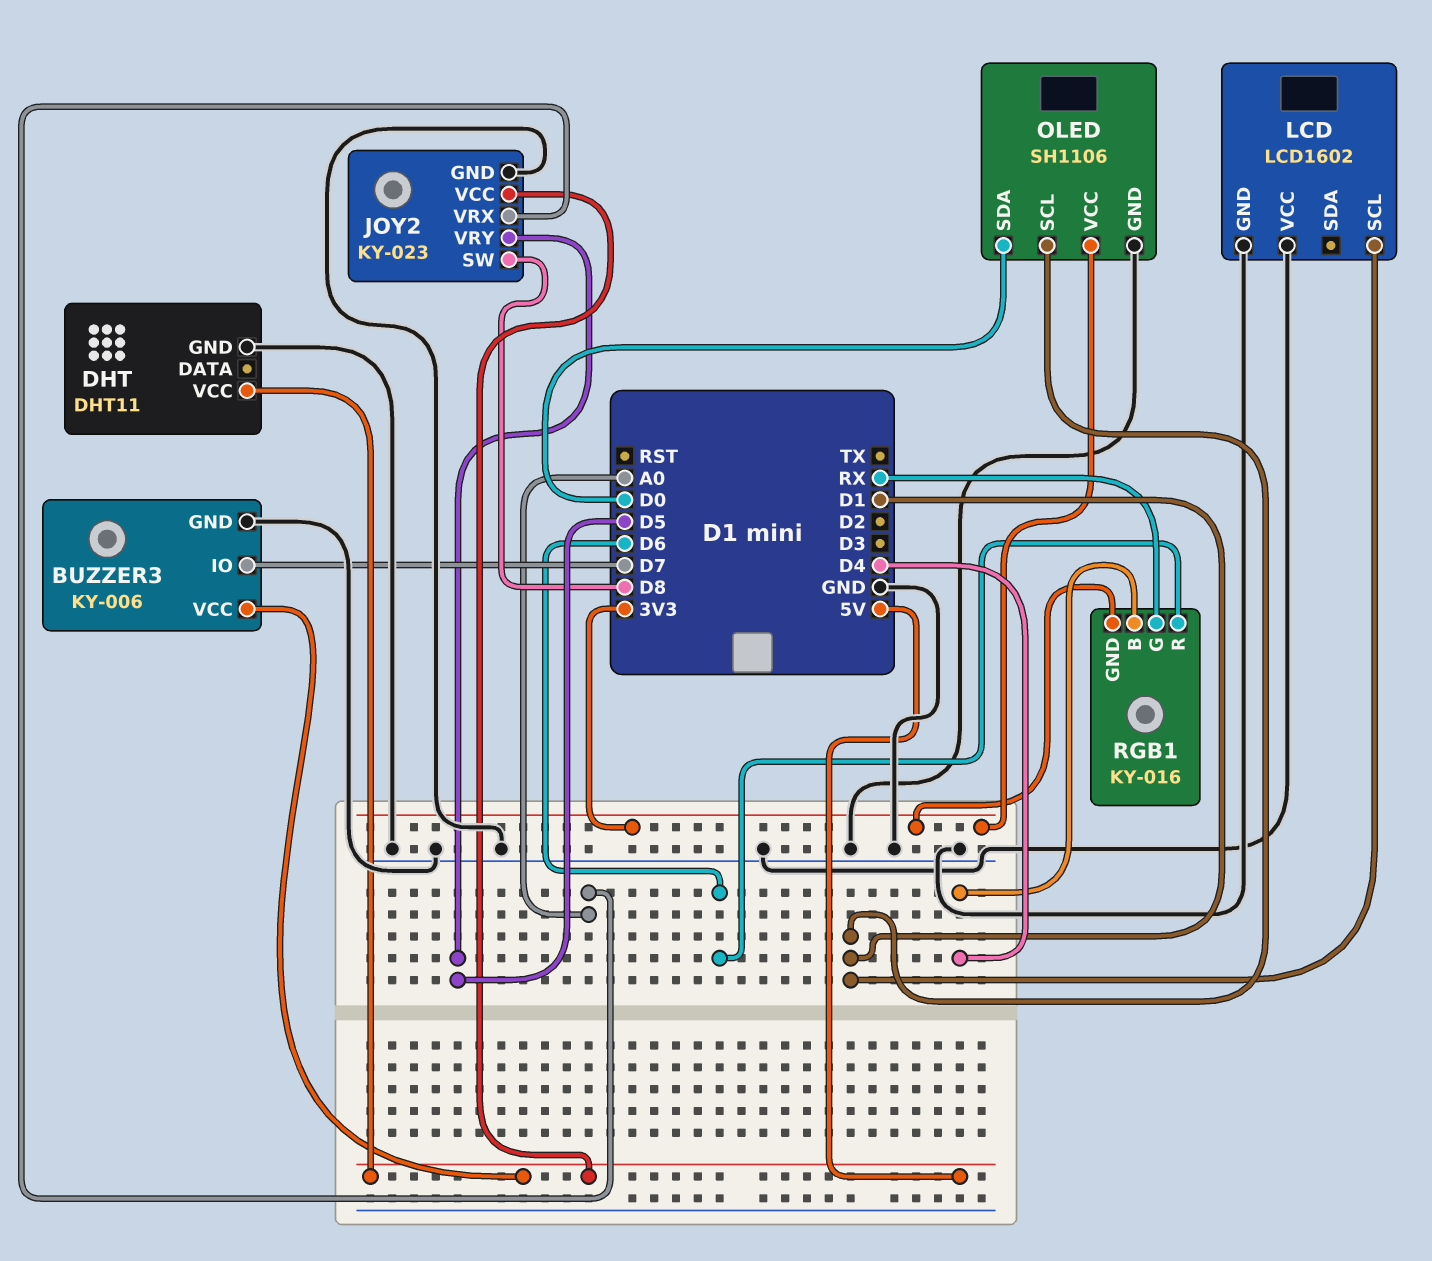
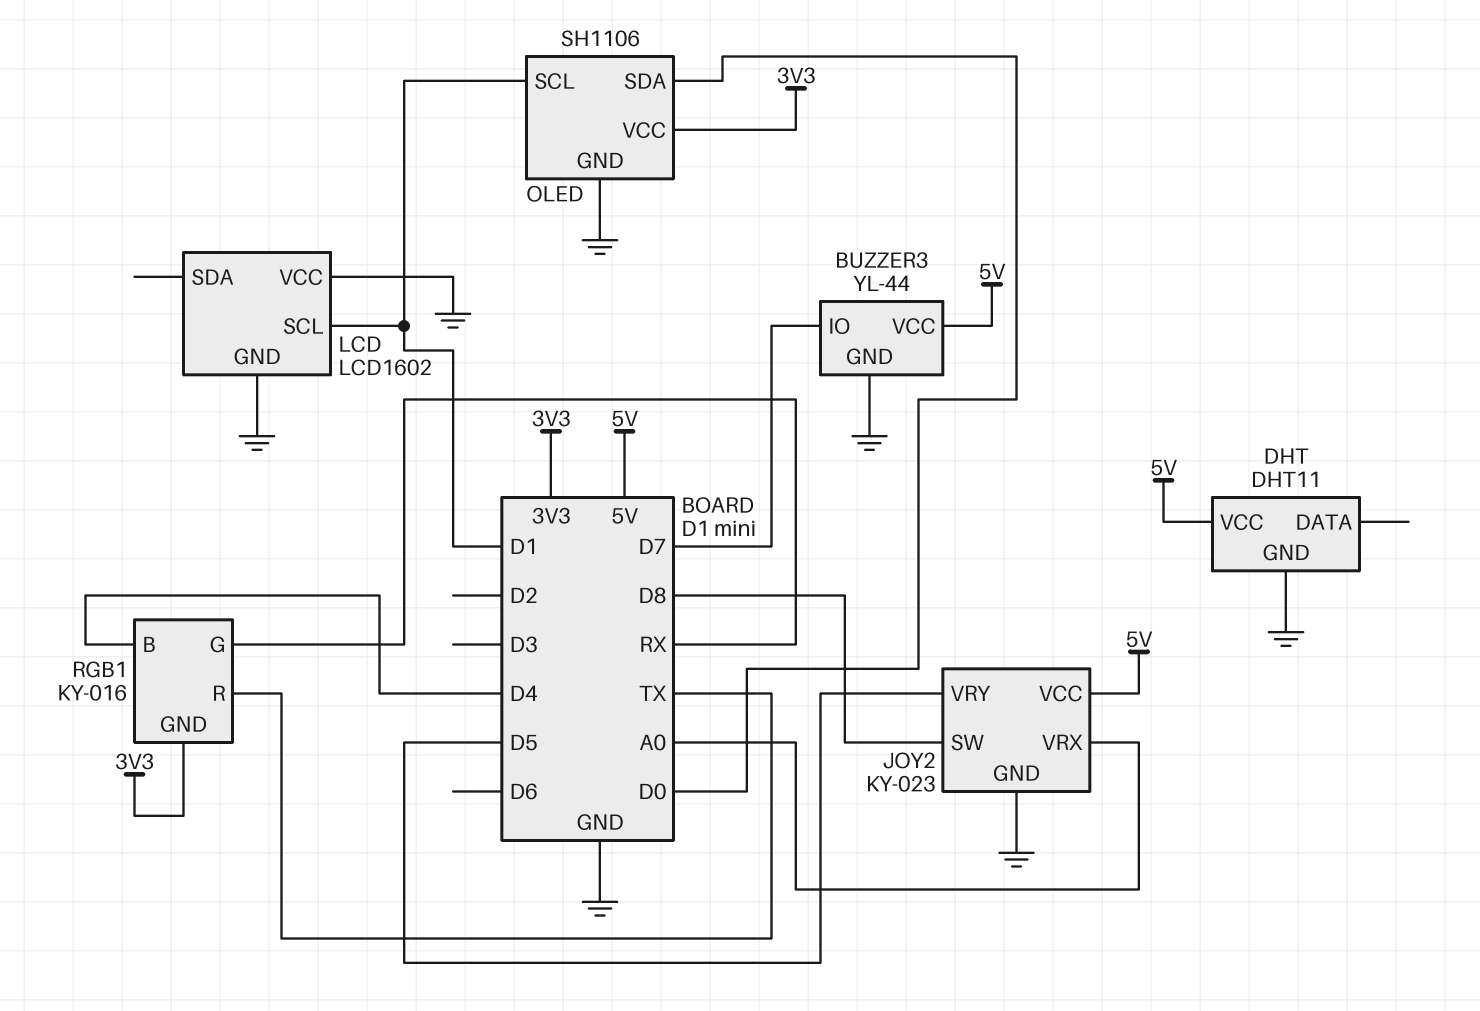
BUZZER3: KY-006 -> YL-44
RGB1 pin R: D6 -> TX

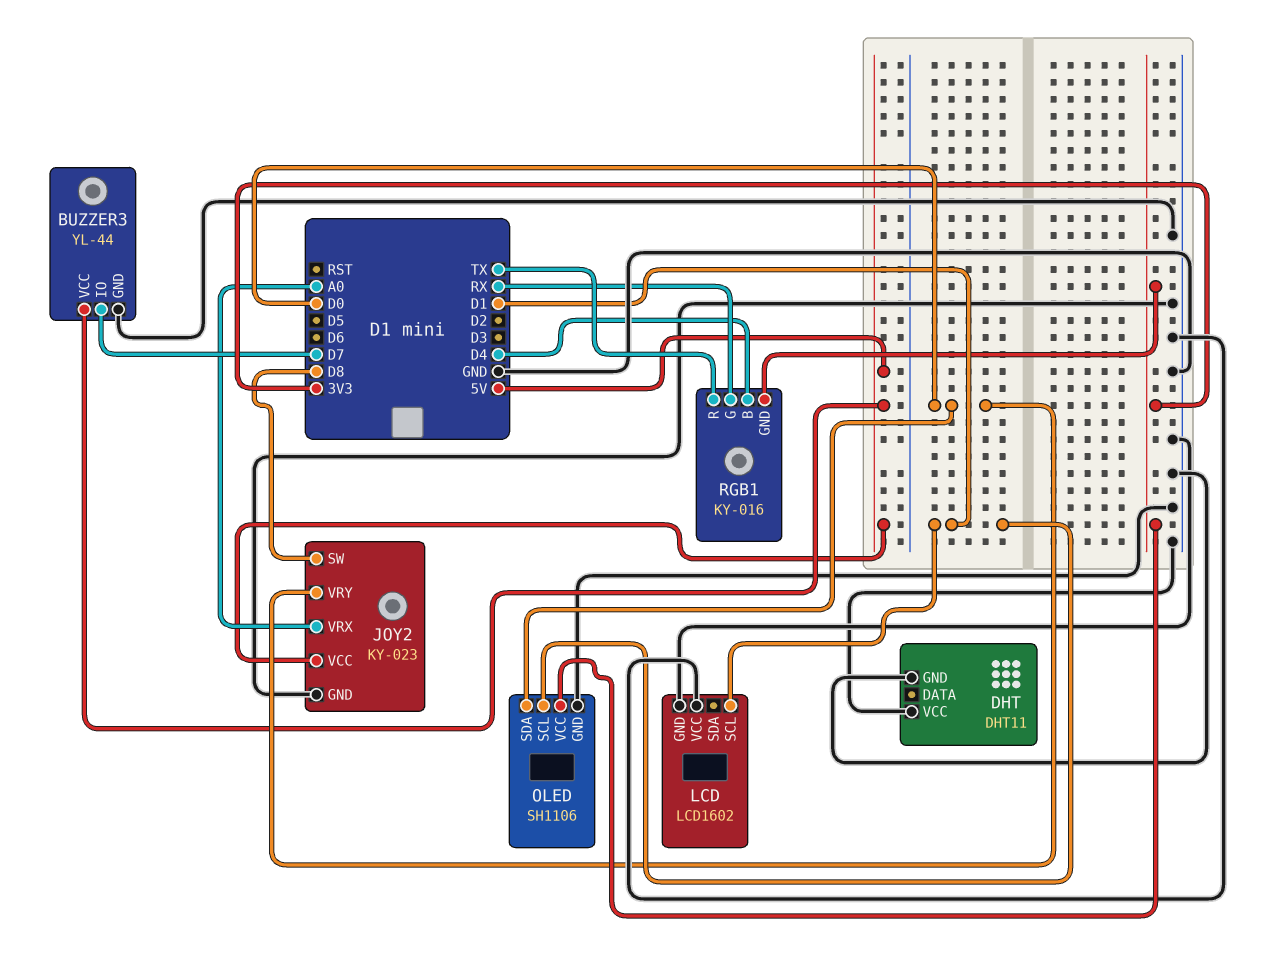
DHT pin VCC: 5V -> GND
JOY2 pin VRY: D5 -> D0

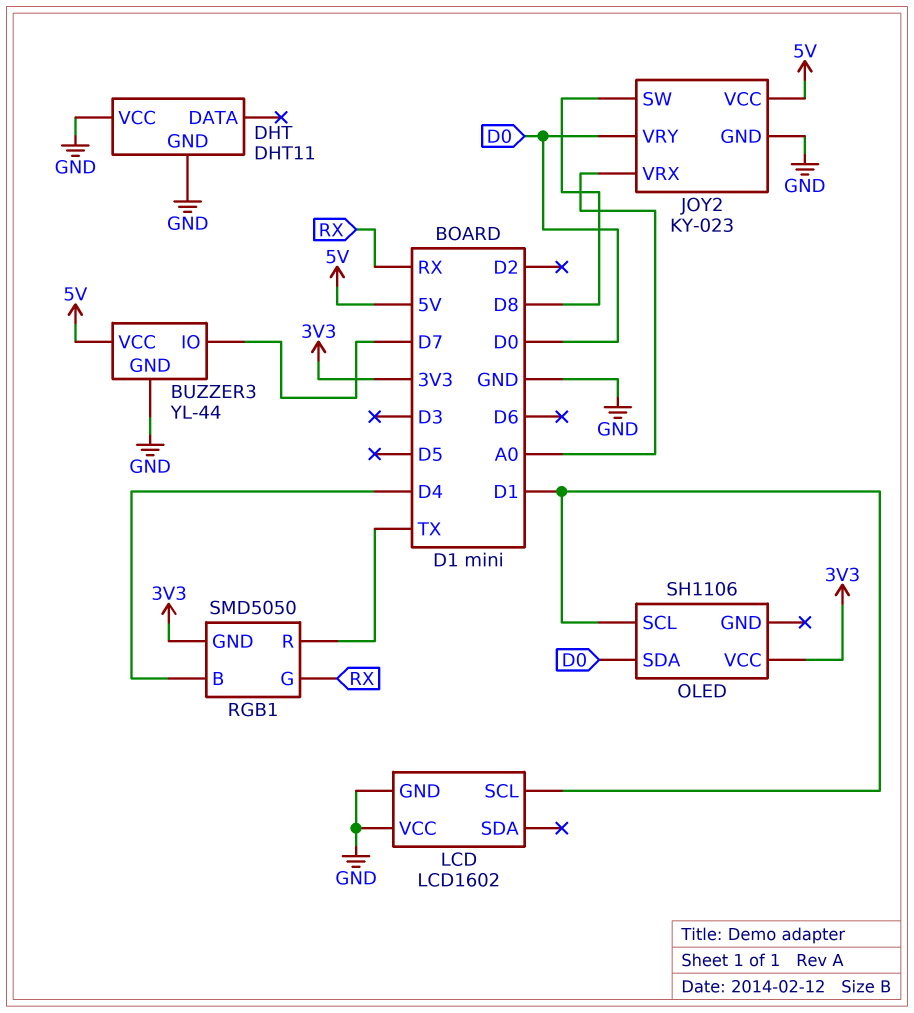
OLED pin GND: GND -> none
RGB1: KY-016 -> SMD5050

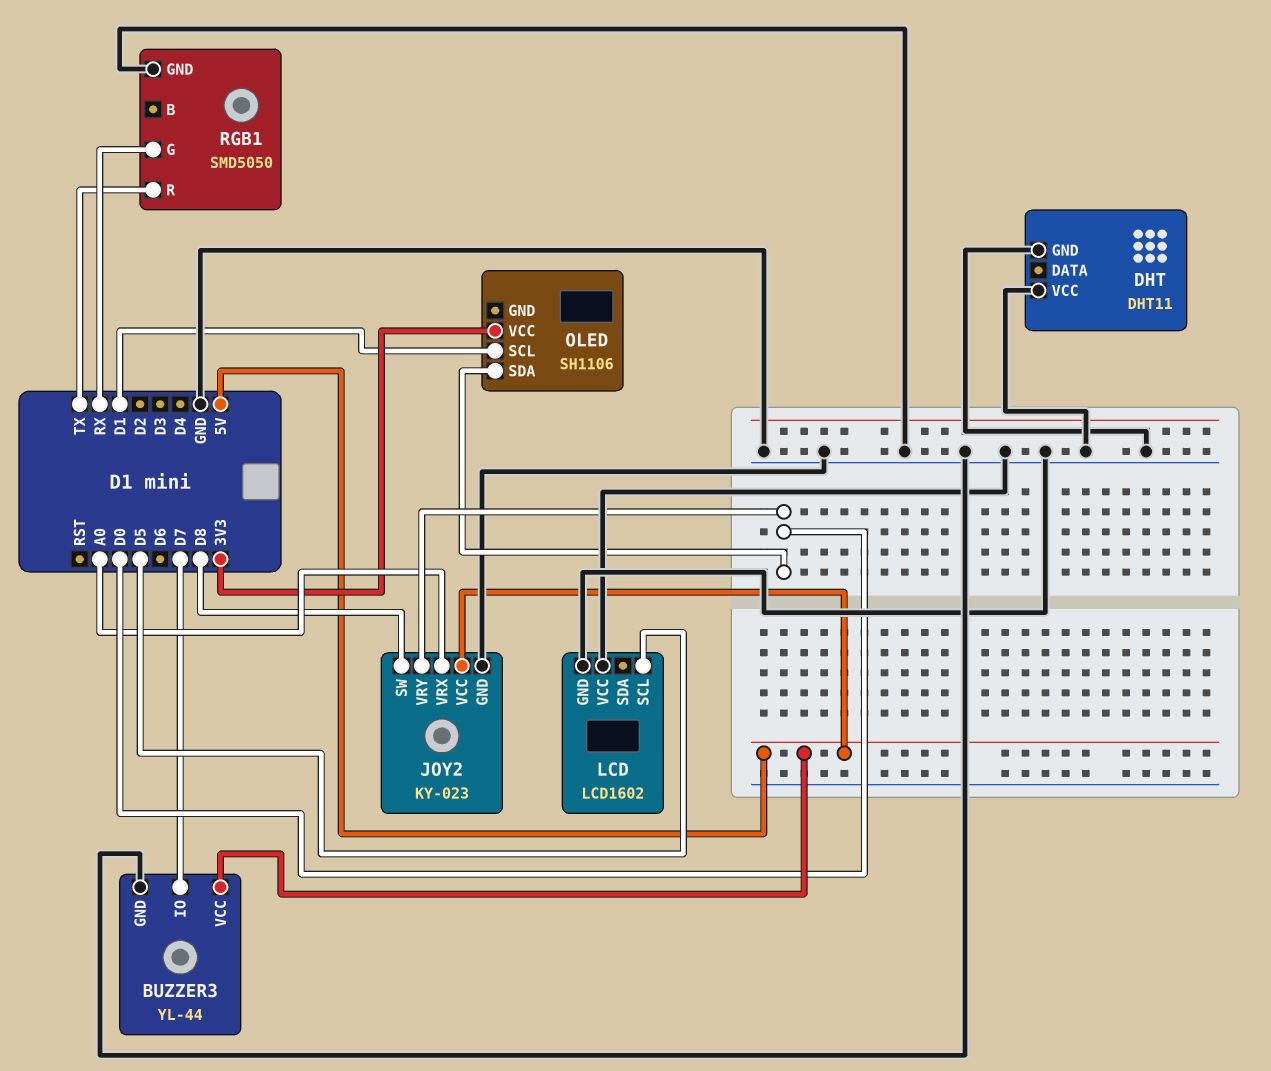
LCD pin SCL: D1 -> D5
RGB1 pin B: D4 -> none
RGB1 pin GND: 3V3 -> GND

